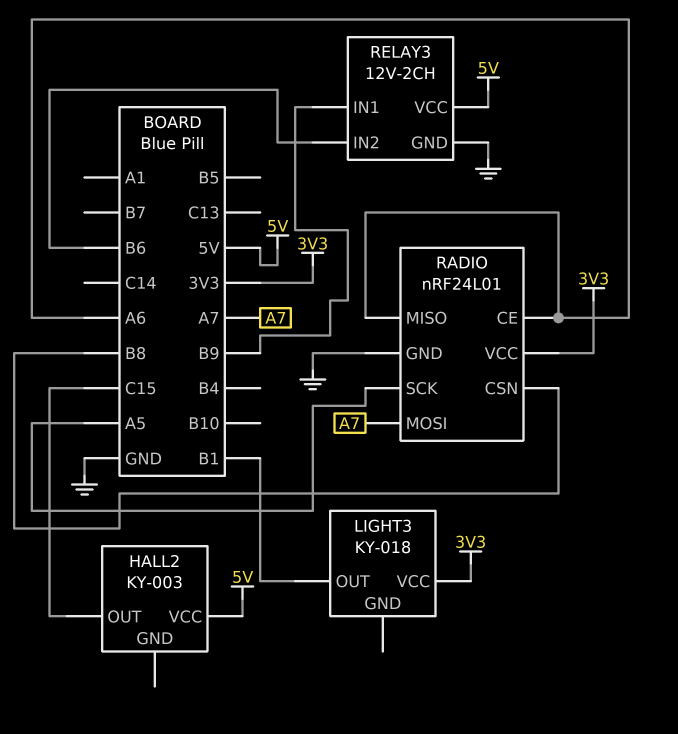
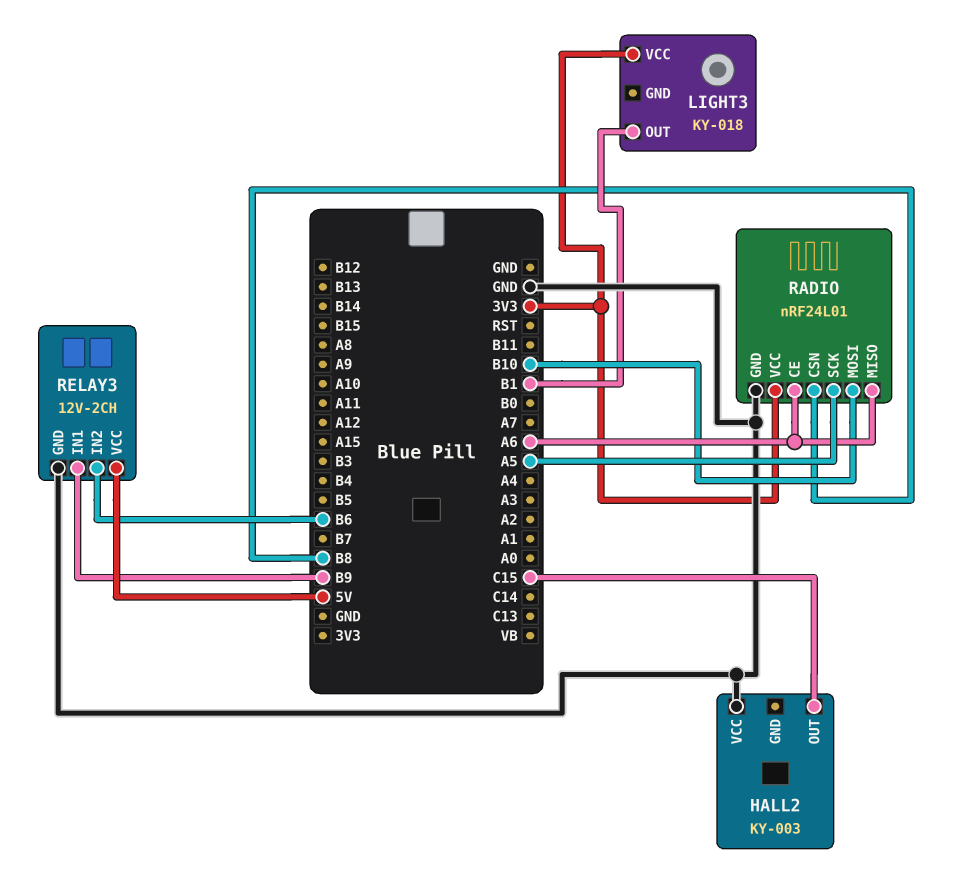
HALL2 pin VCC: 5V -> GND
RADIO pin MOSI: A7 -> B10

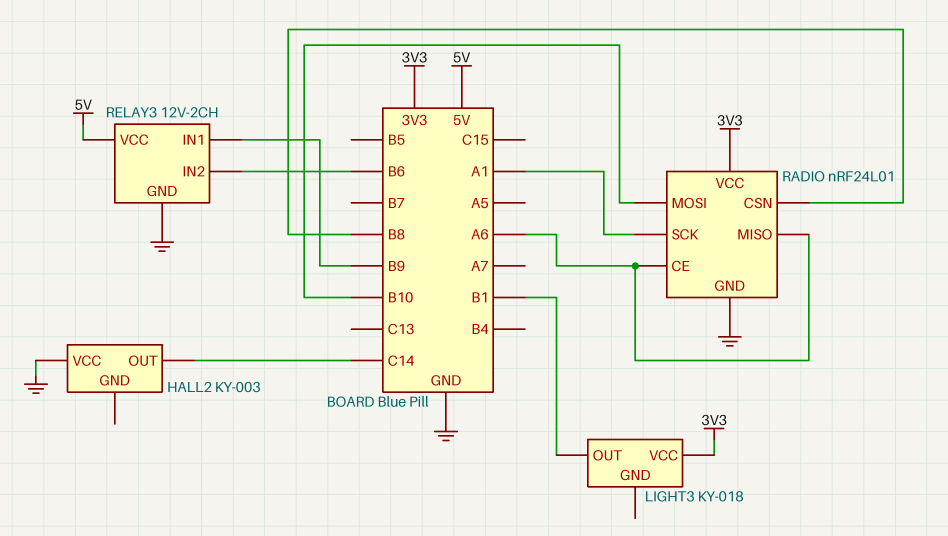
HALL2 pin OUT: C15 -> C14
RADIO pin SCK: A5 -> A1

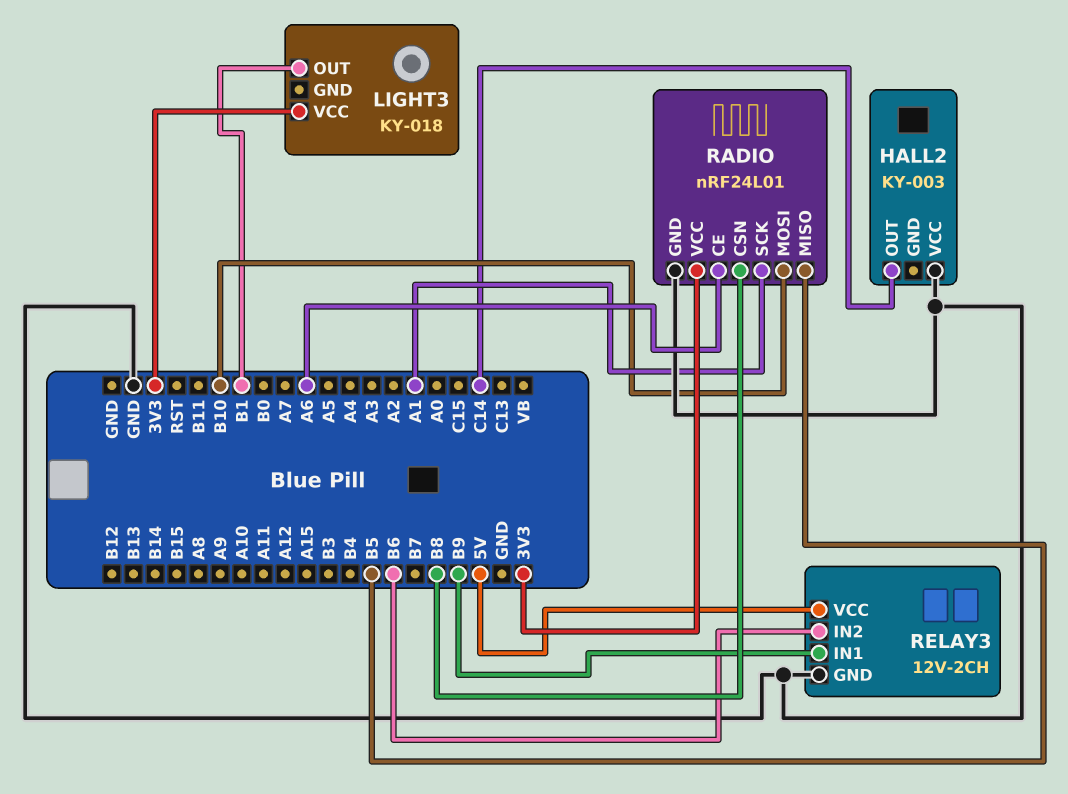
RADIO pin MISO: A6 -> B5

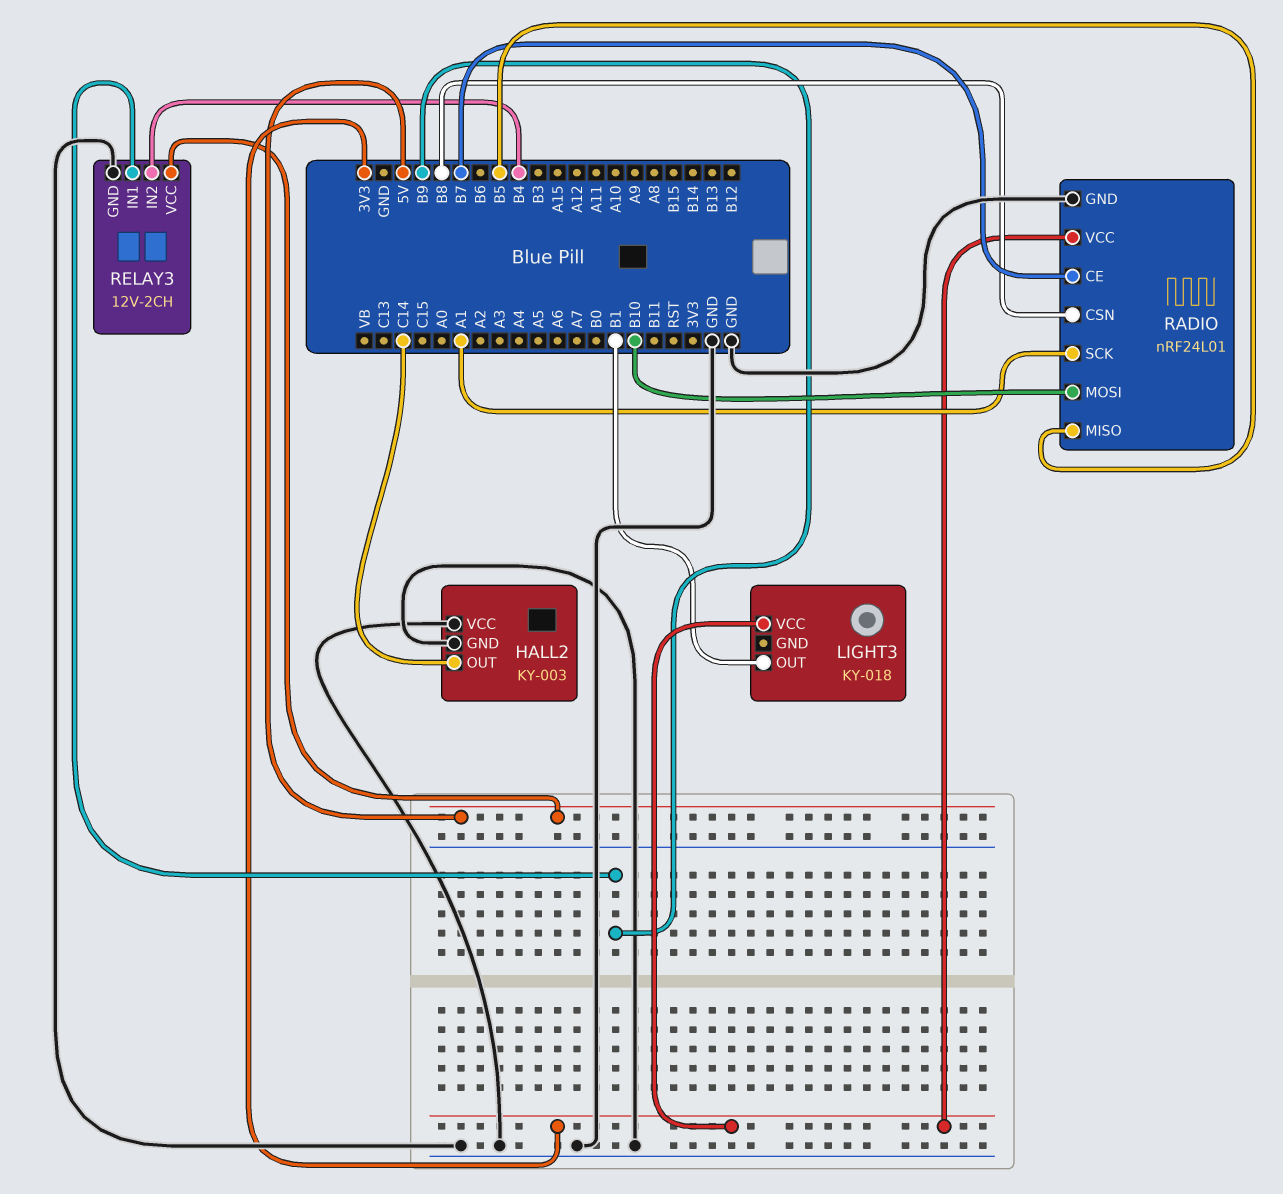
HALL2 pin GND: none -> GND
RADIO pin CE: A6 -> B7
RELAY3 pin IN2: B6 -> B4

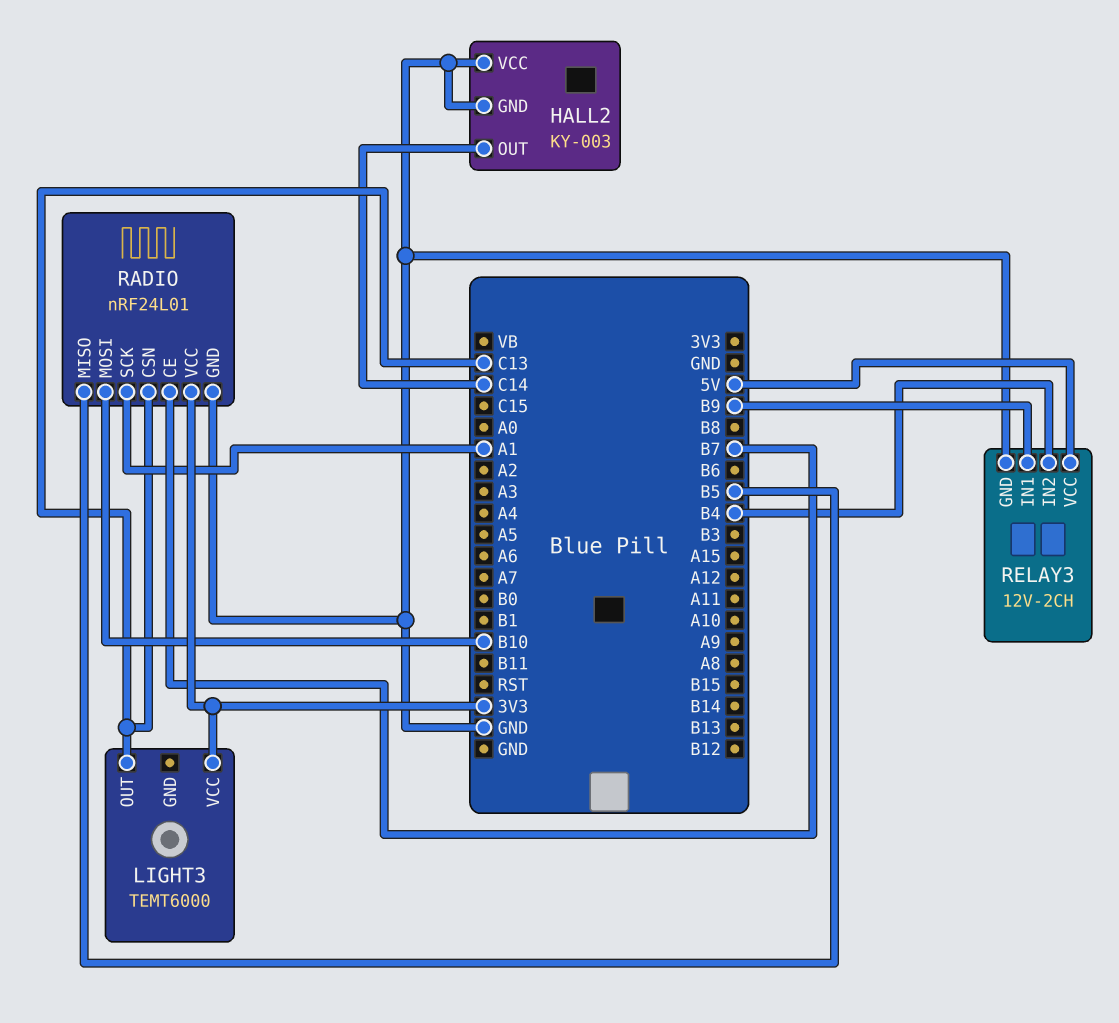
LIGHT3: KY-018 -> TEMT6000
LIGHT3 pin OUT: B1 -> C13
RADIO pin CSN: B8 -> C13

